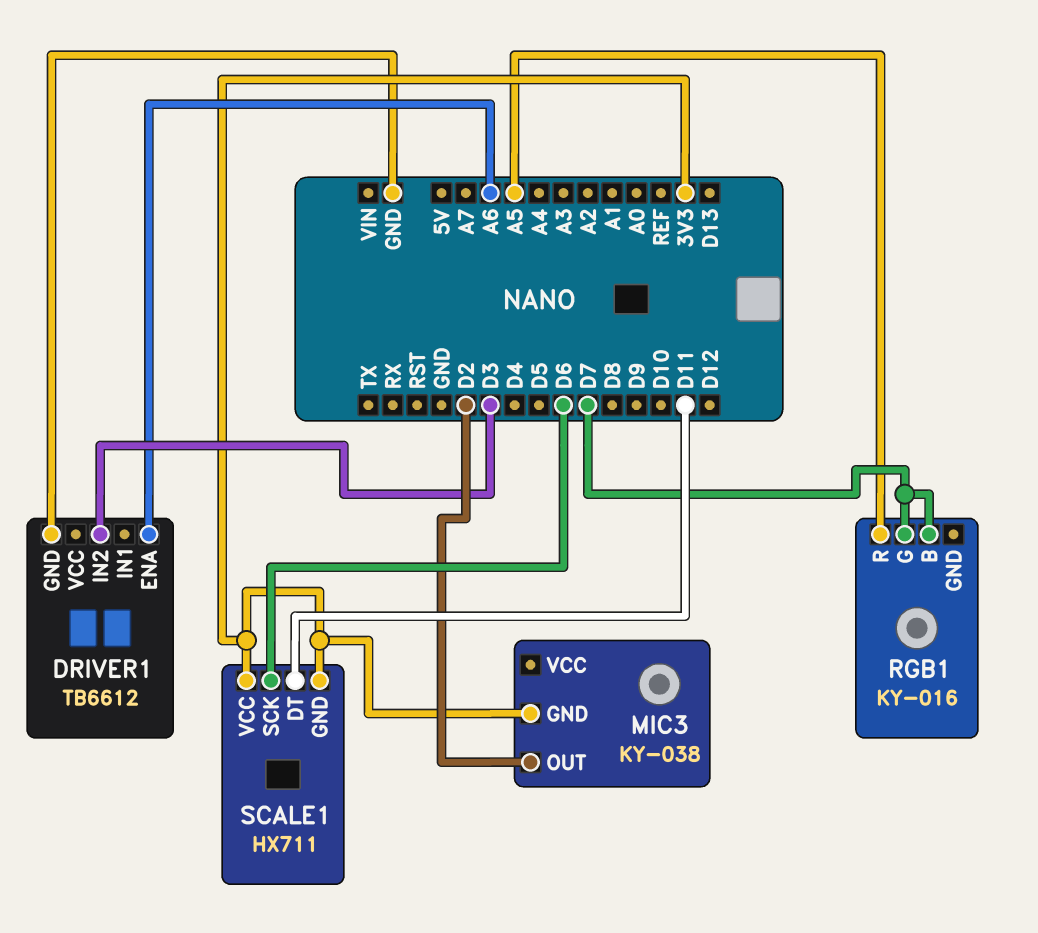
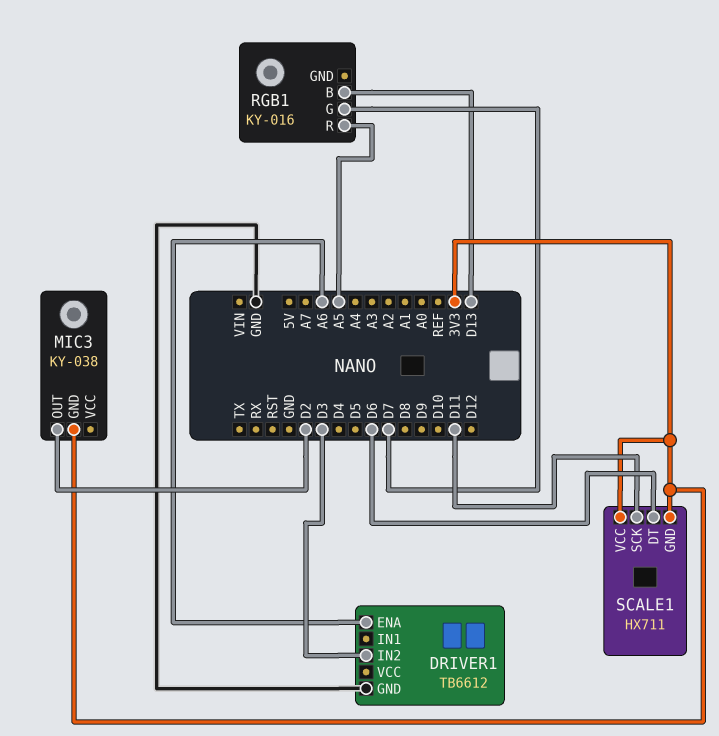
RGB1 pin B: D7 -> D13
SCALE1 pin DT: D11 -> D6
SCALE1 pin SCK: D6 -> D11

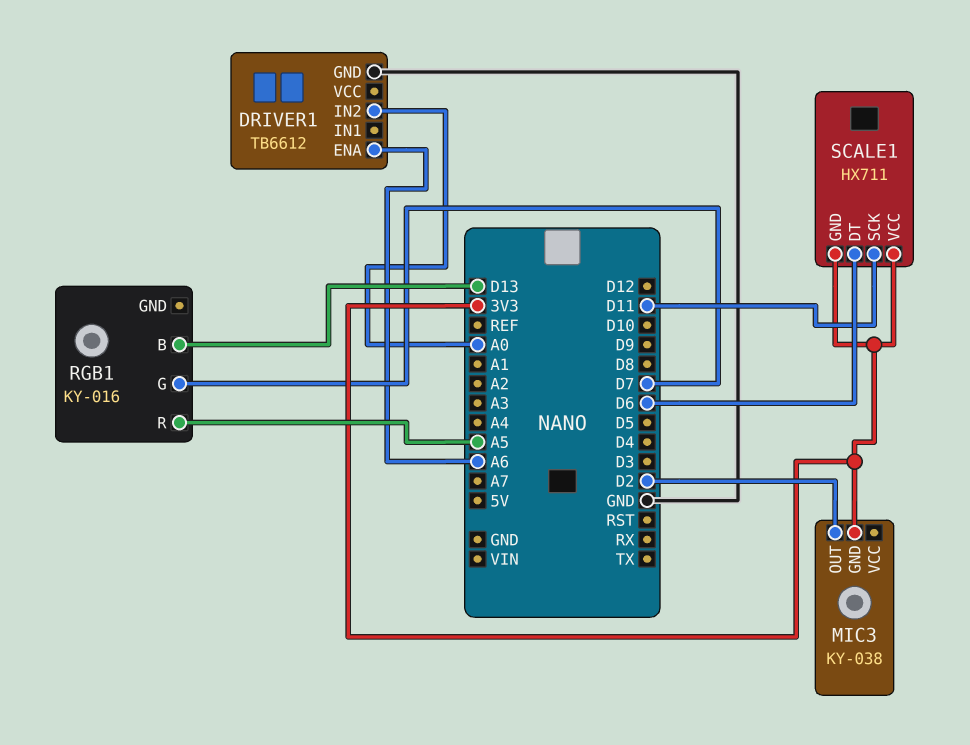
DRIVER1 pin IN2: D3 -> A0

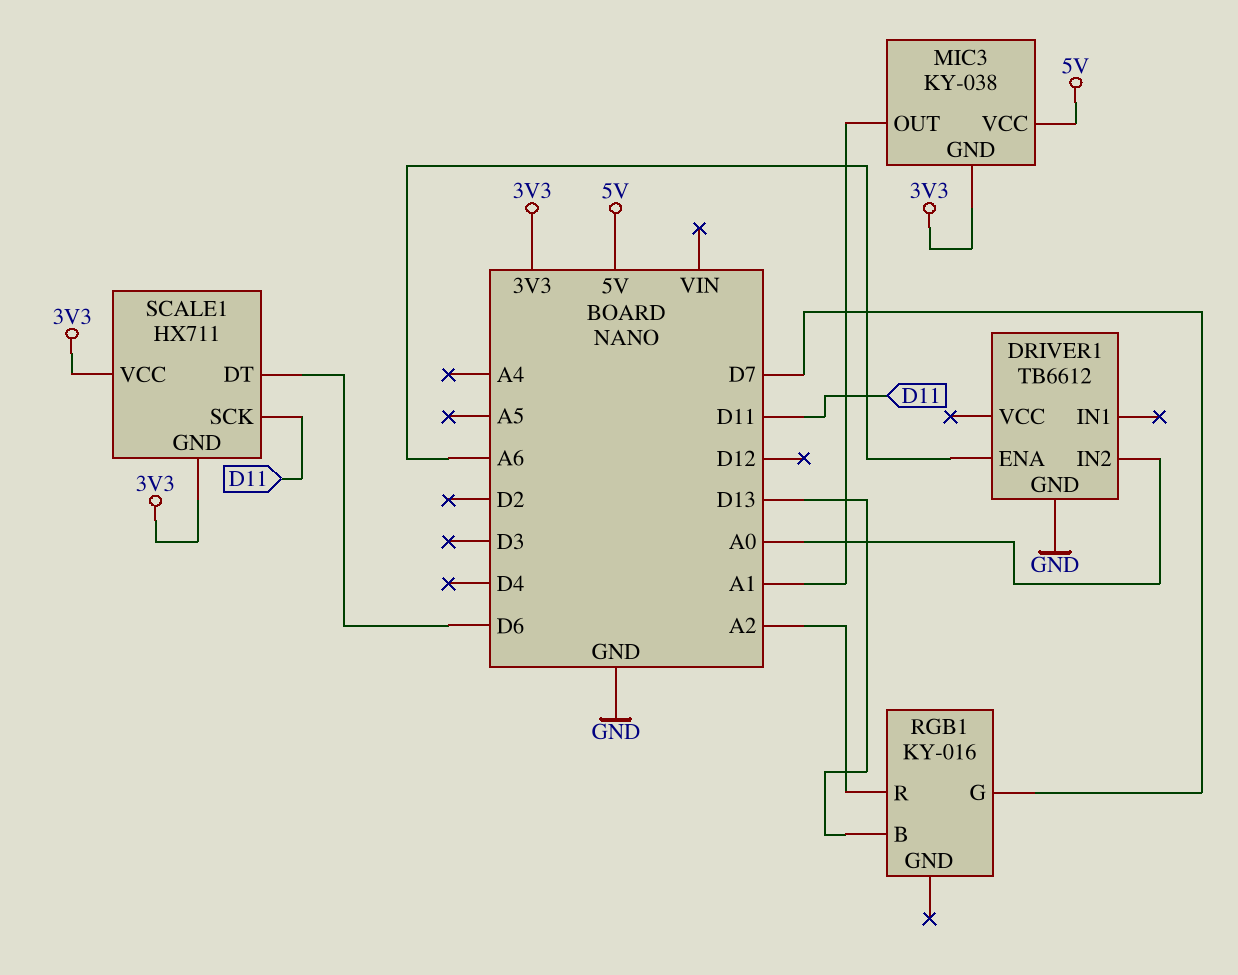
MIC3 pin OUT: D2 -> A1
MIC3 pin VCC: none -> 5V
RGB1 pin R: A5 -> A2

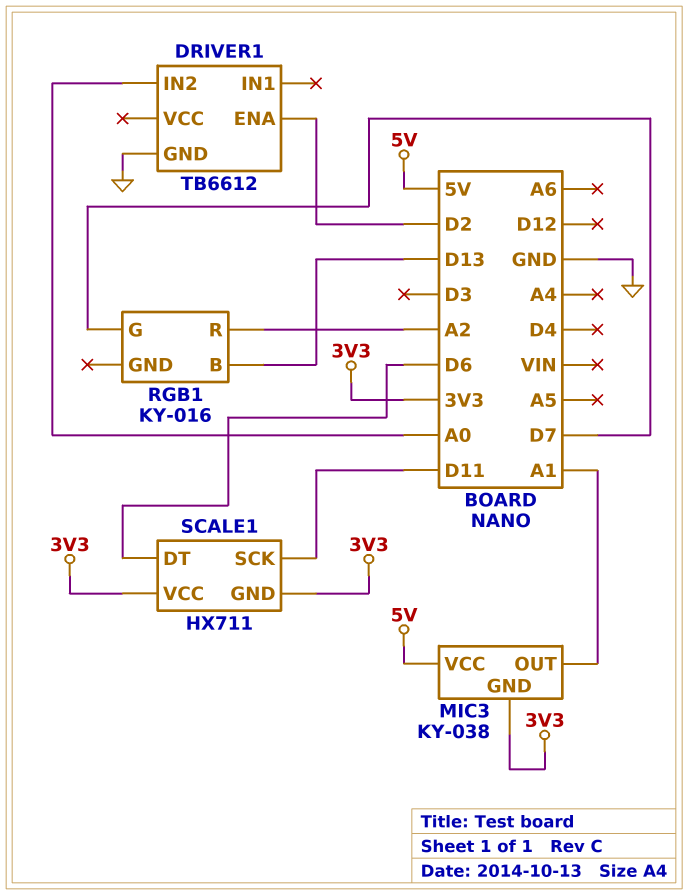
DRIVER1 pin ENA: A6 -> D2

